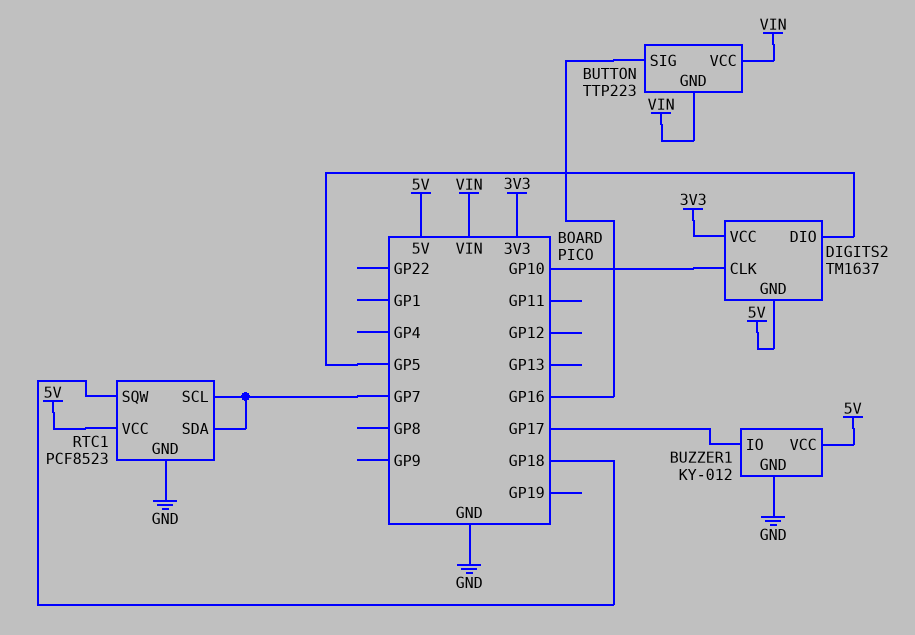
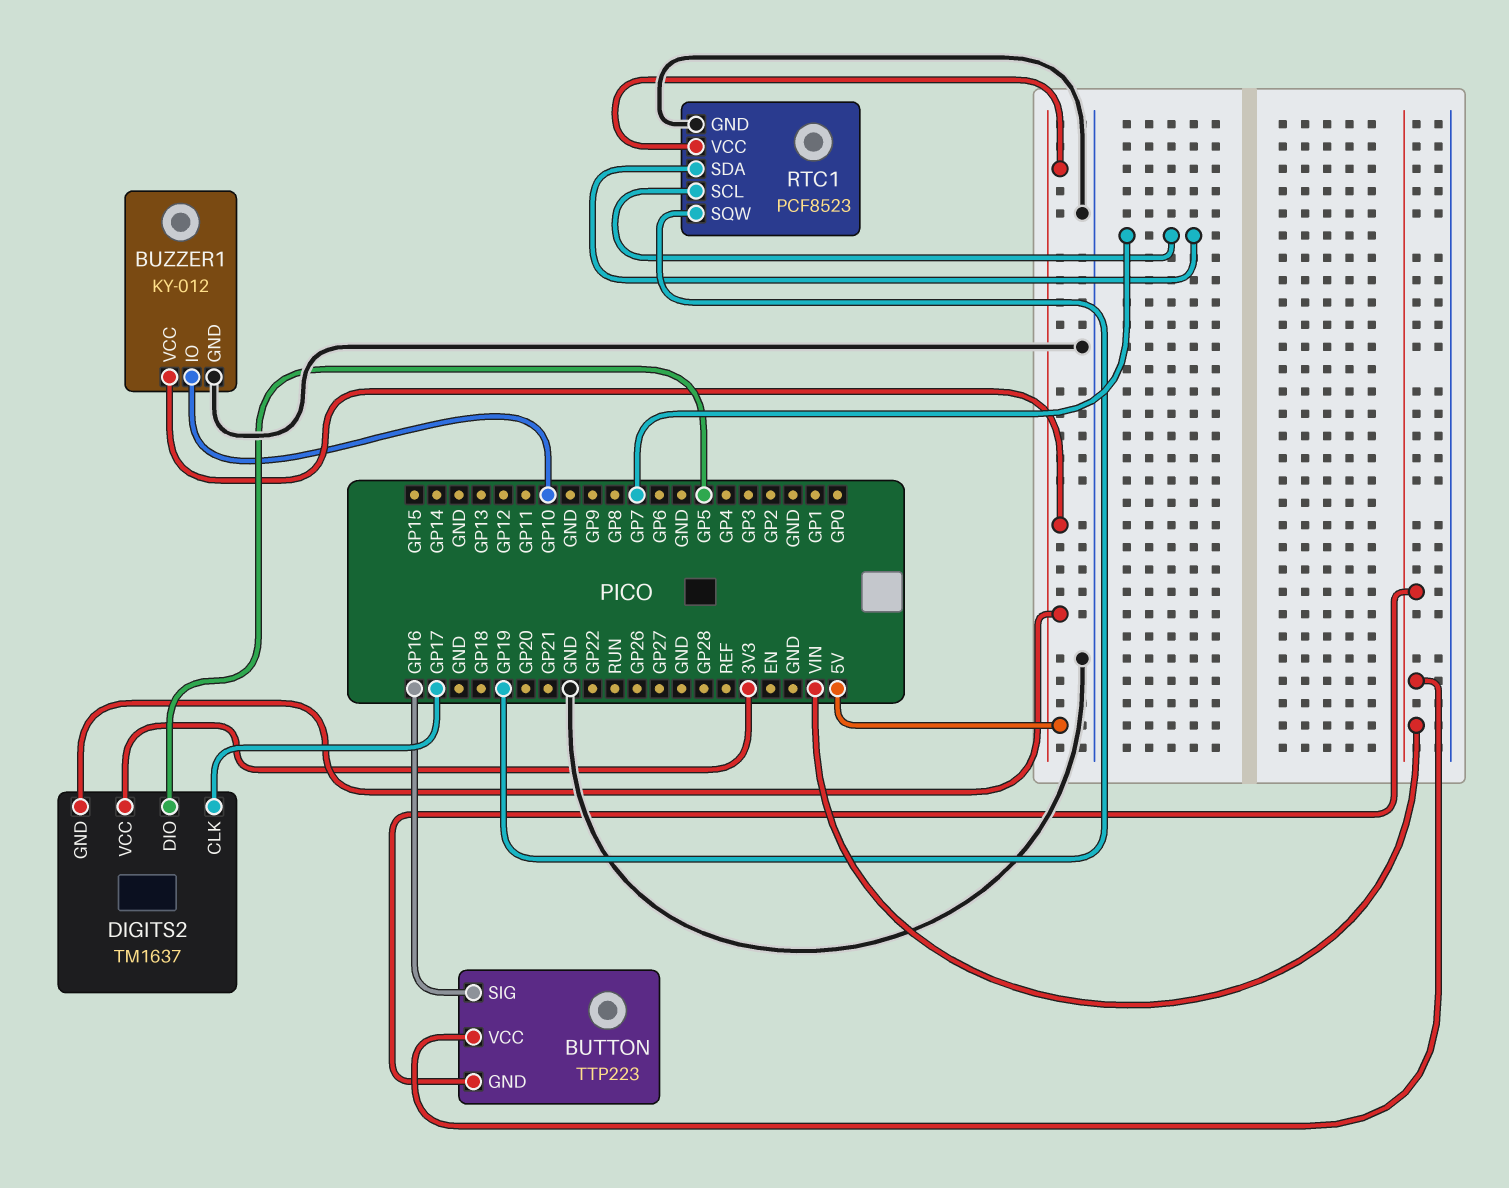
BUZZER1 pin IO: GP17 -> GP10
DIGITS2 pin CLK: GP10 -> GP17
RTC1 pin SQW: GP18 -> GP19

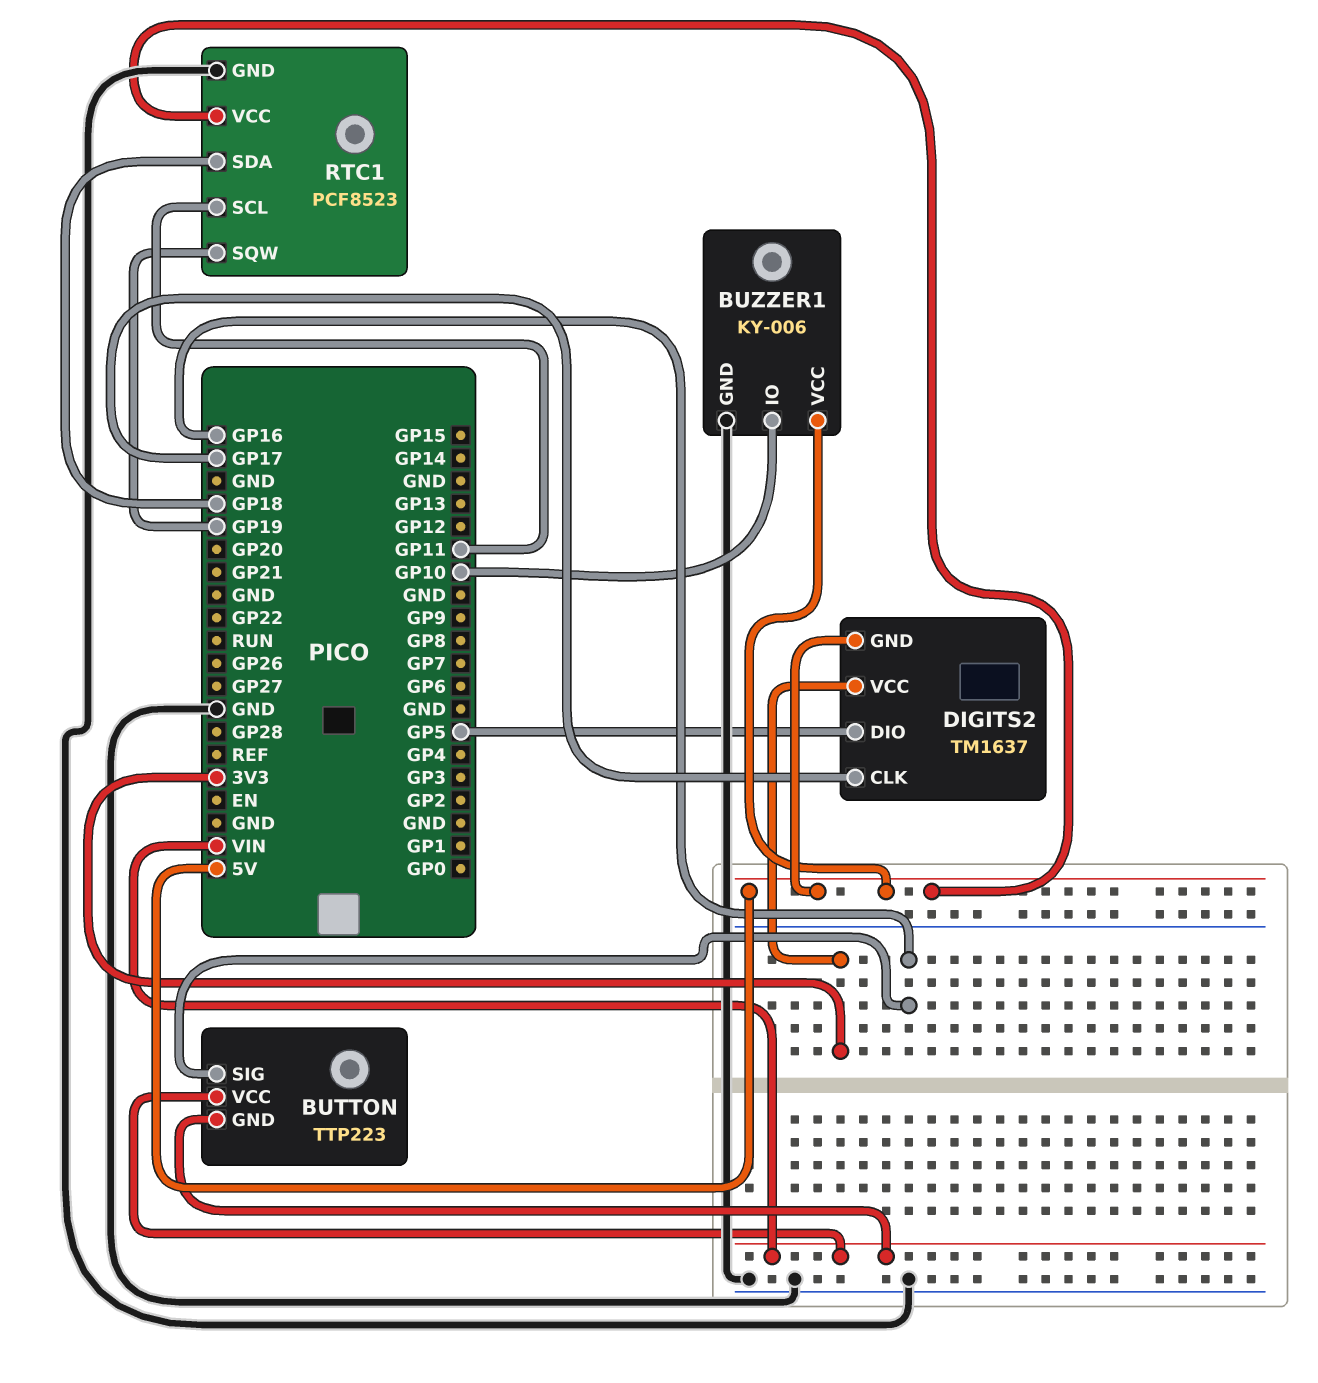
BUZZER1: KY-012 -> KY-006
RTC1 pin SCL: GP7 -> GP11
RTC1 pin SDA: GP7 -> GP18

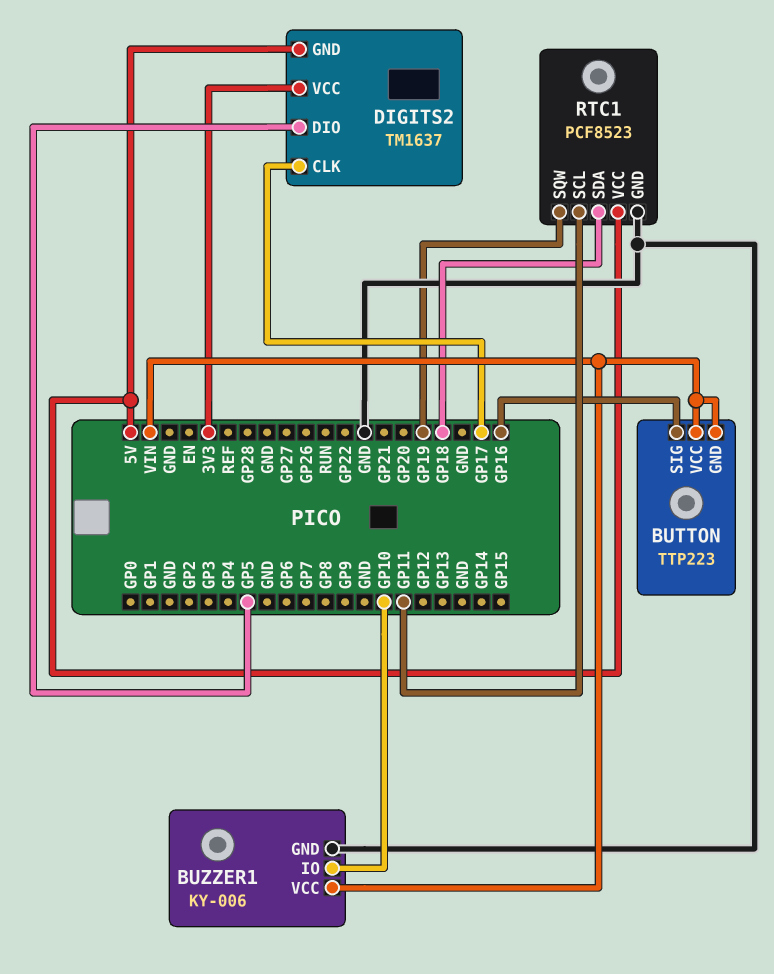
BUZZER1 pin VCC: 5V -> VIN

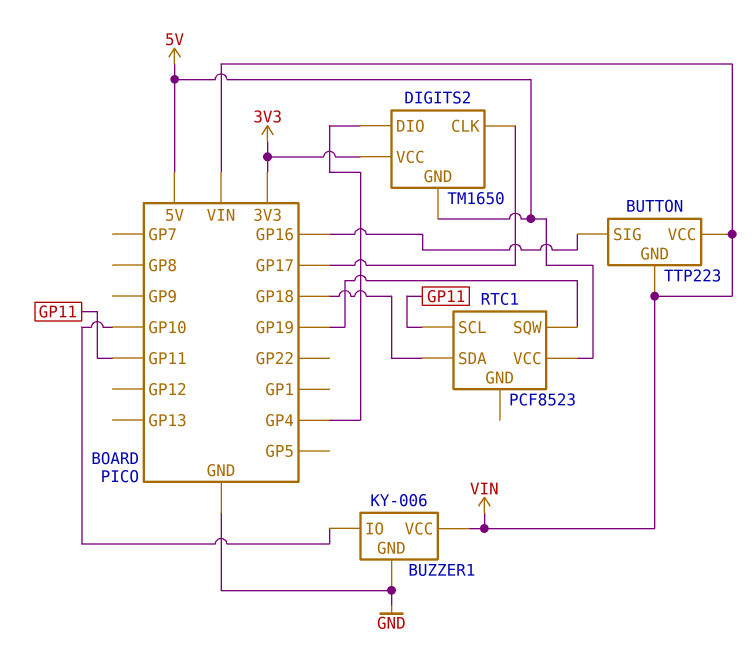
DIGITS2: TM1637 -> TM1650
DIGITS2 pin DIO: GP5 -> GP4
RTC1 pin GND: GND -> none

